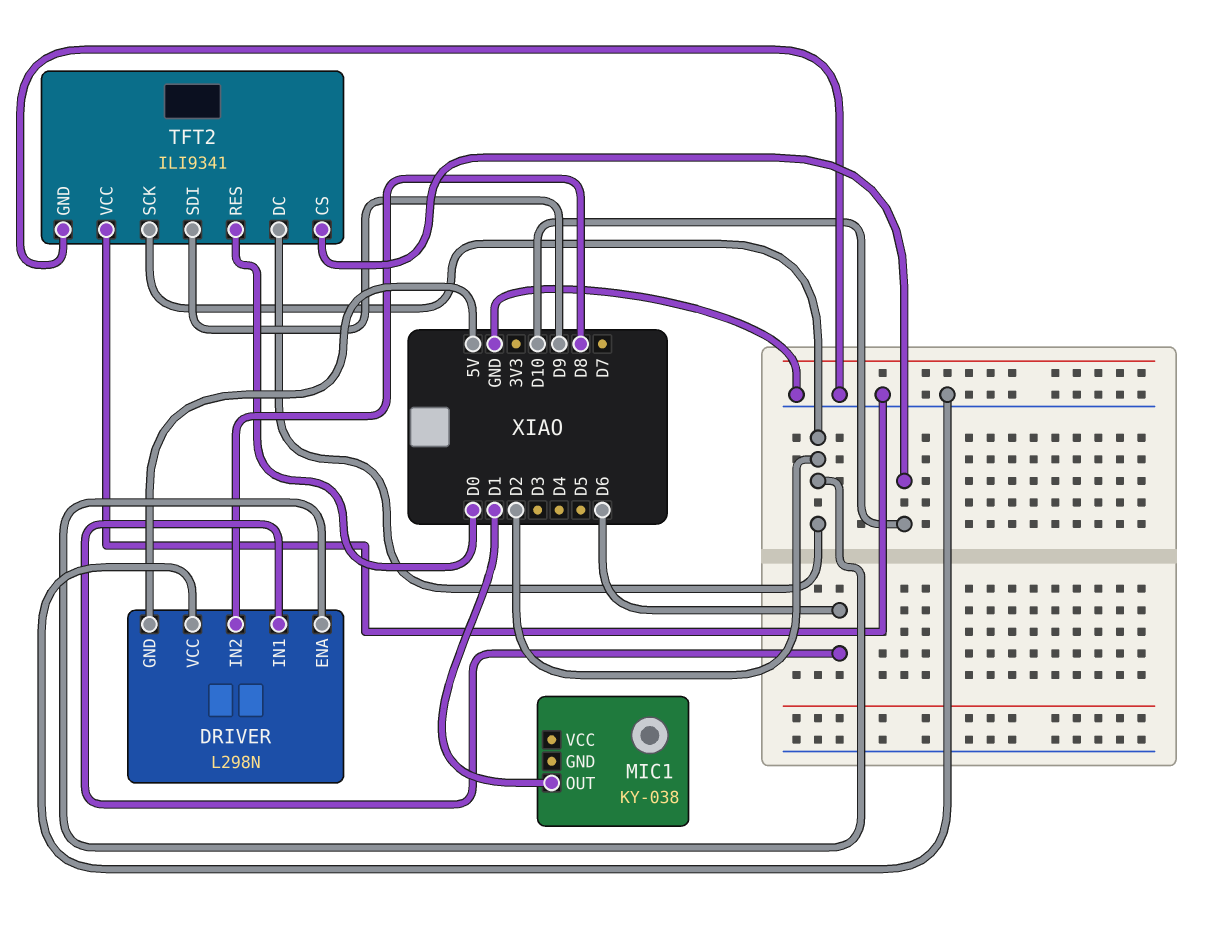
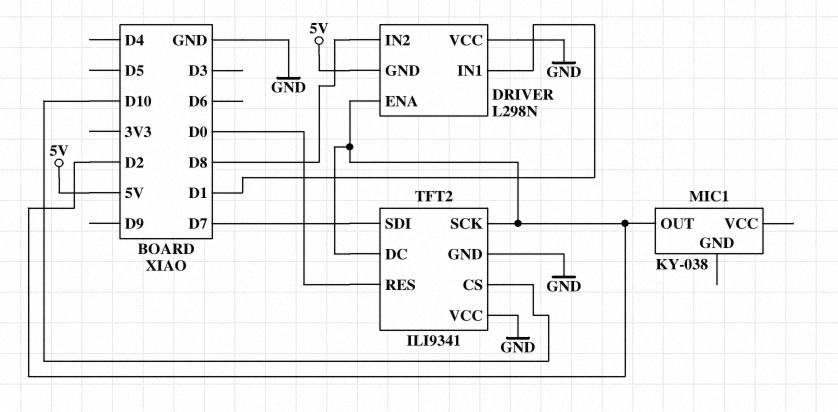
DRIVER pin IN1: D6 -> D1
MIC1 pin OUT: D1 -> D2
TFT2 pin SDI: D9 -> D7

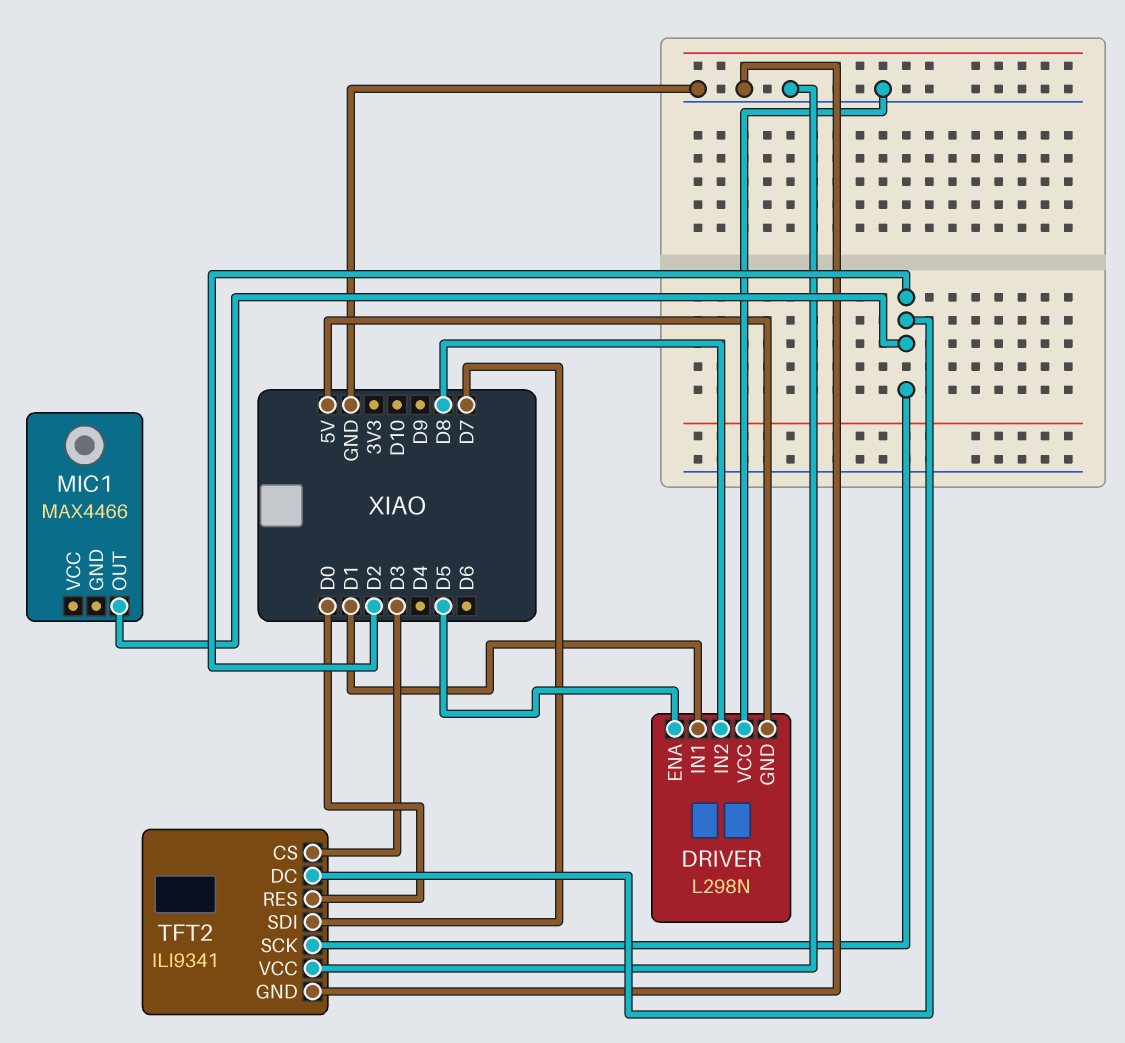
DRIVER pin ENA: D2 -> D5
MIC1: KY-038 -> MAX4466
TFT2 pin CS: D10 -> D3

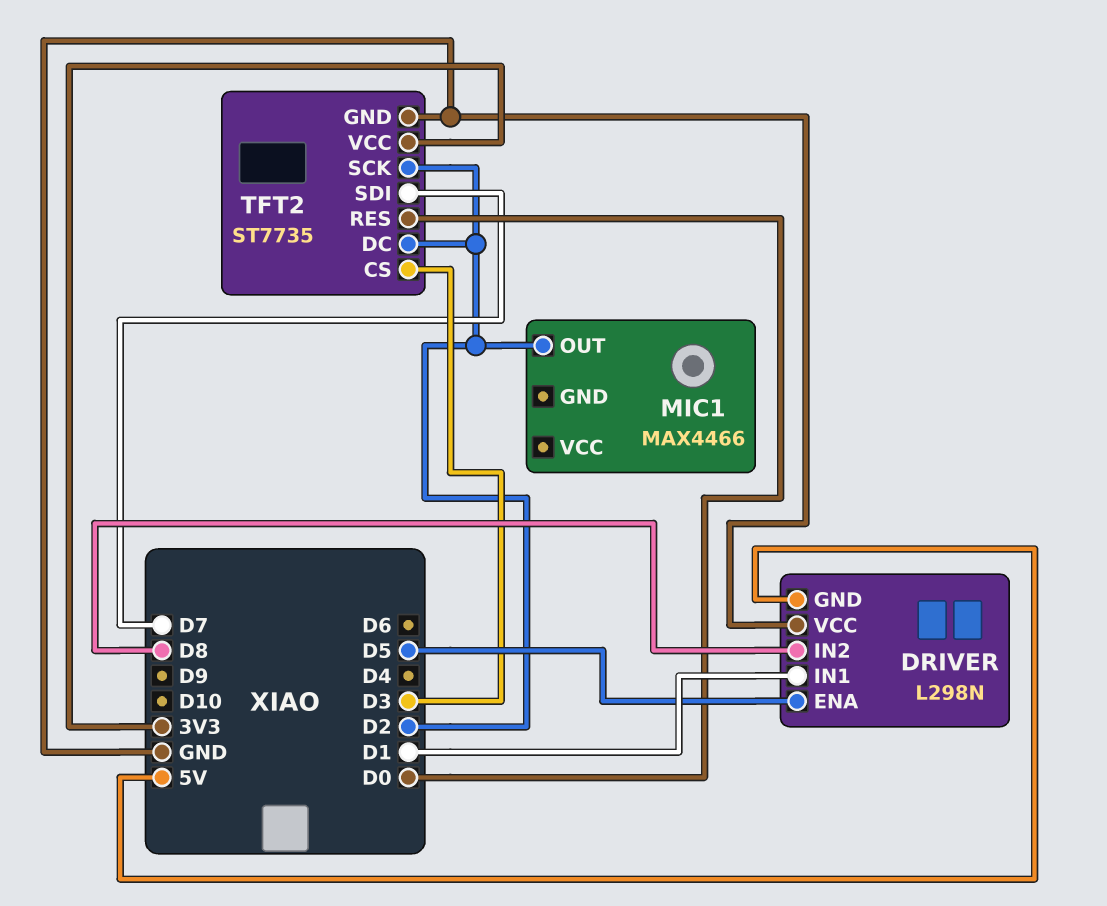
TFT2: ILI9341 -> ST7735
TFT2 pin VCC: GND -> 3V3

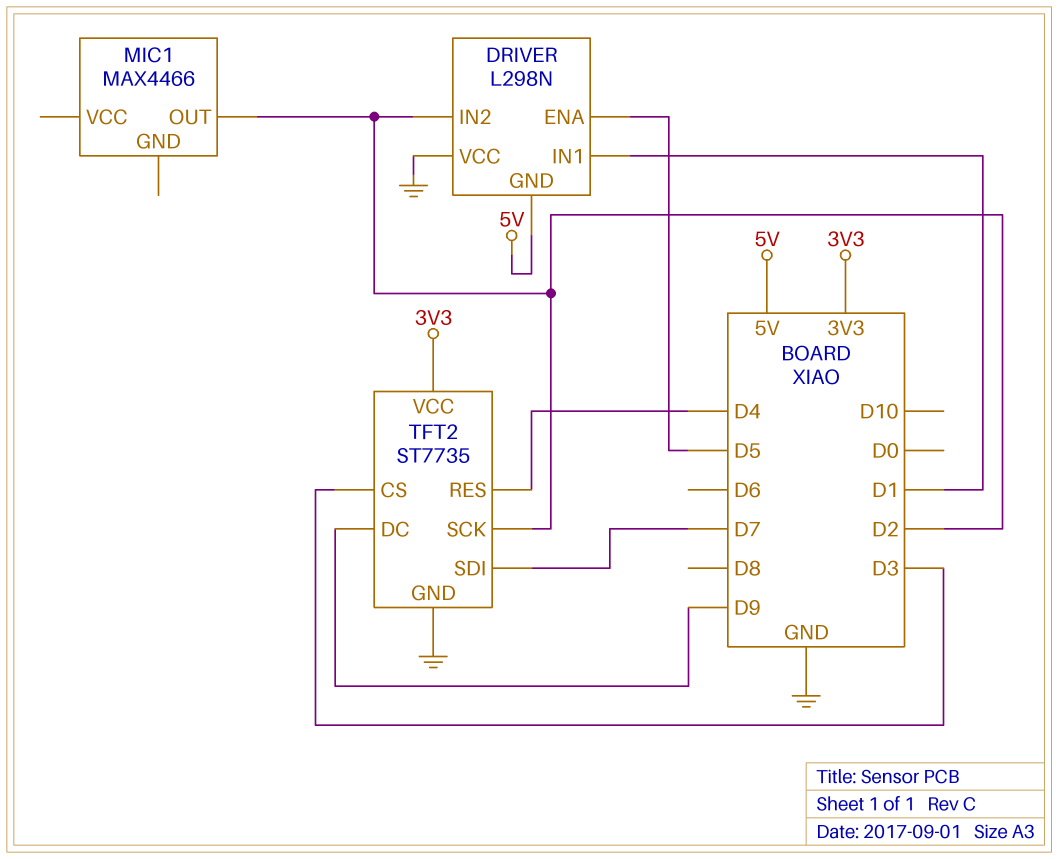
DRIVER pin IN2: D8 -> D2
TFT2 pin DC: D2 -> D9
TFT2 pin RES: D0 -> D4

